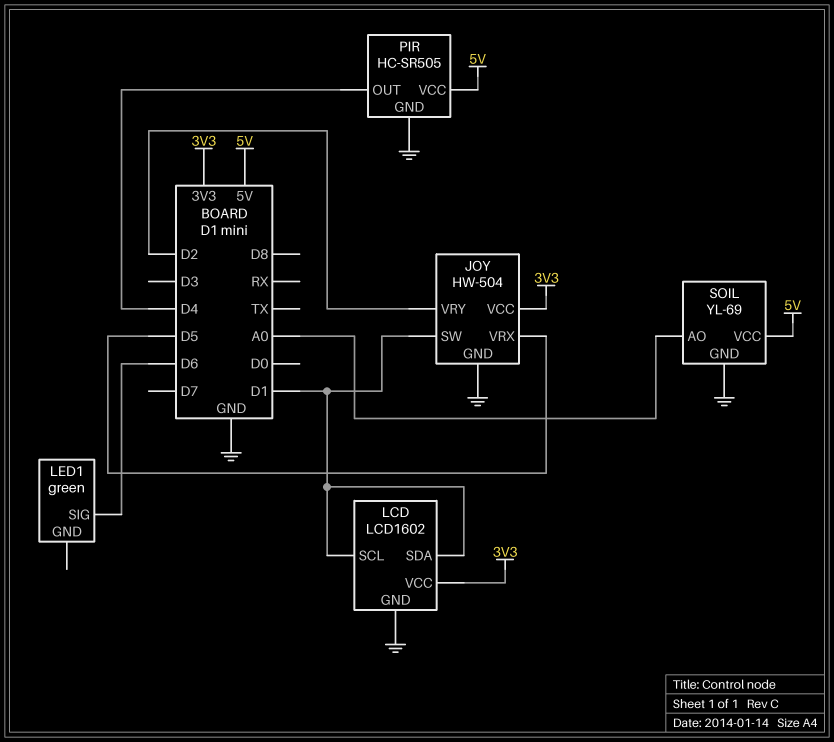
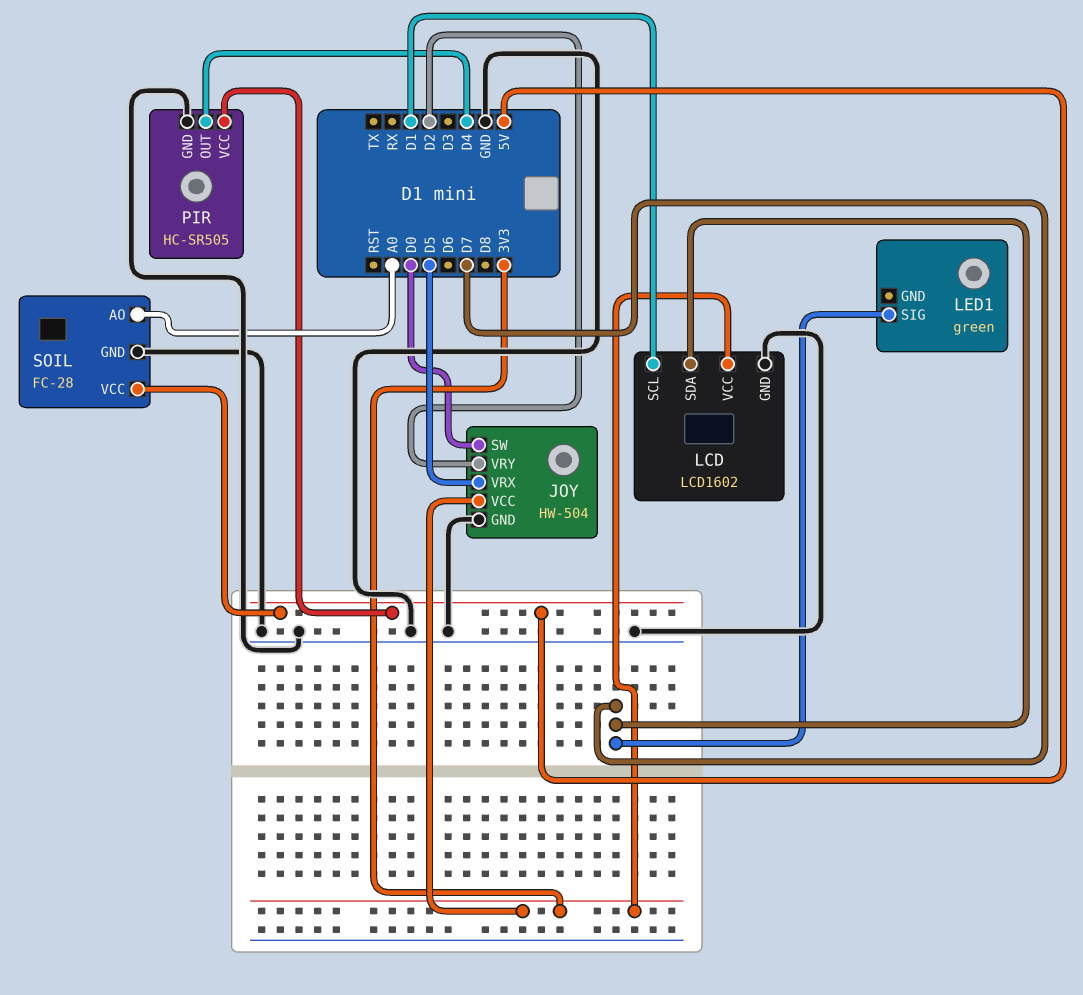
JOY pin SW: D1 -> D0
LCD pin SDA: D1 -> D7
LED1 pin SIG: D6 -> D7
SOIL: YL-69 -> FC-28

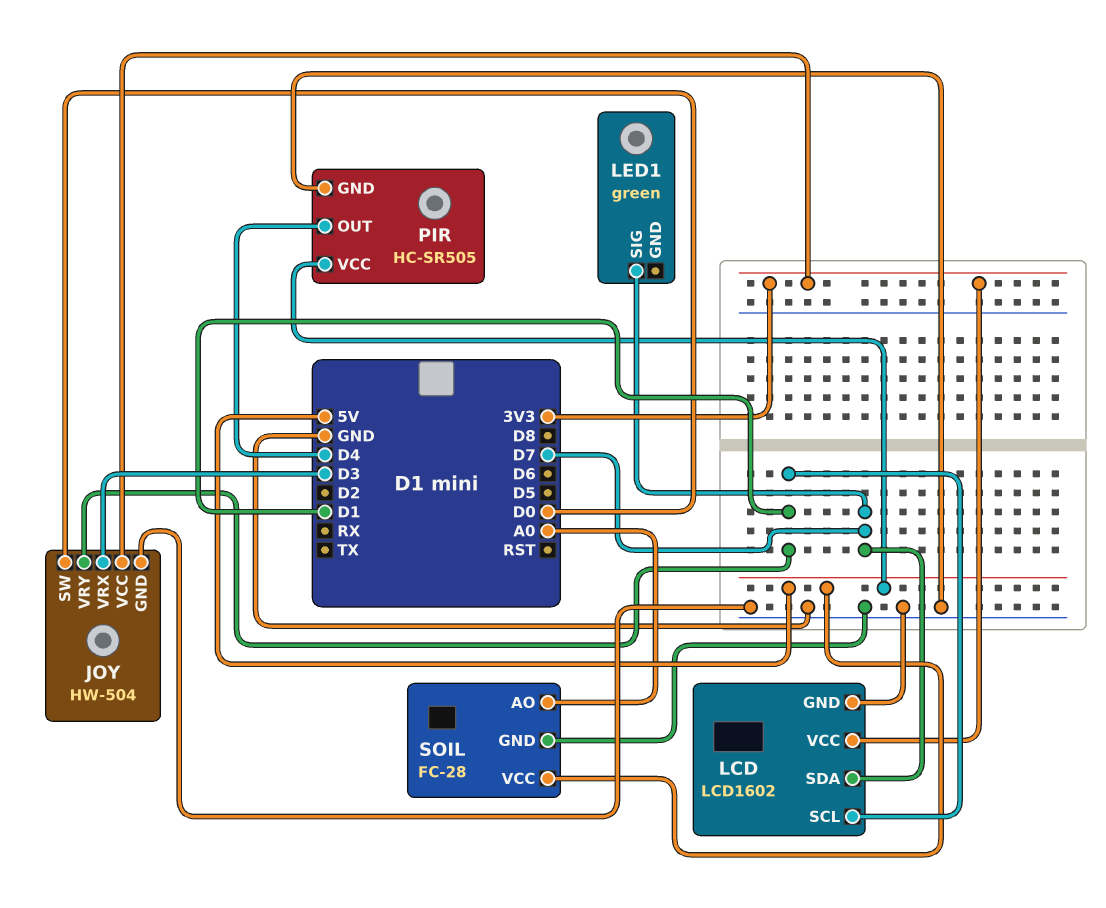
JOY pin VRX: D5 -> D3
JOY pin VRY: D2 -> D1

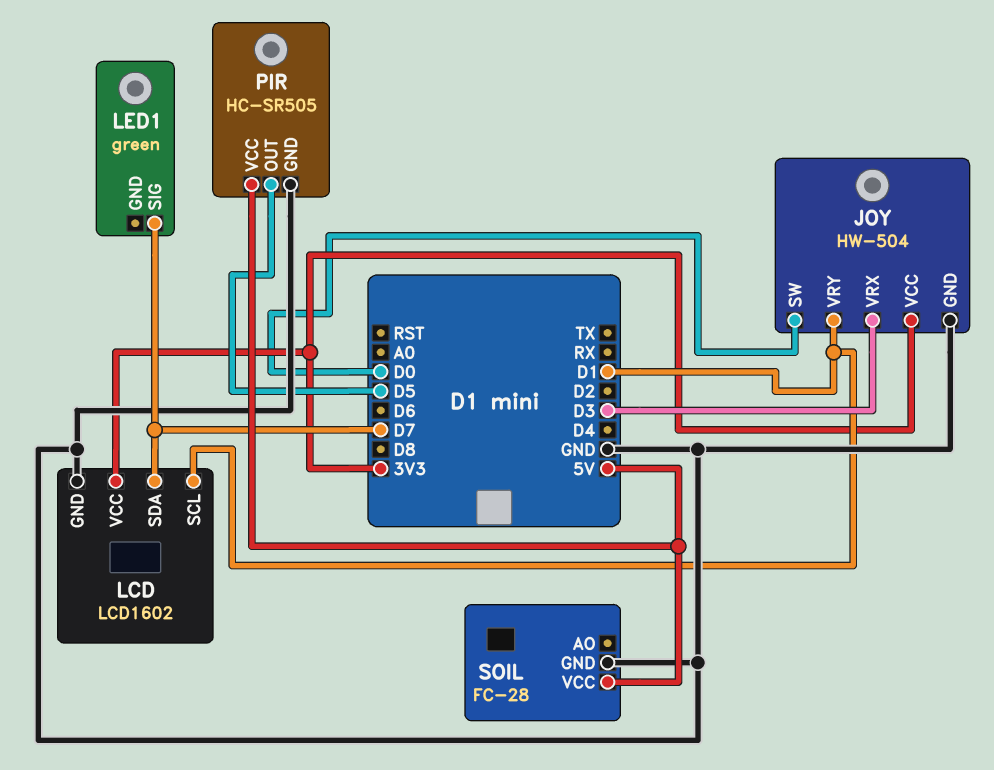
PIR pin OUT: D4 -> D5
SOIL pin AO: A0 -> none

